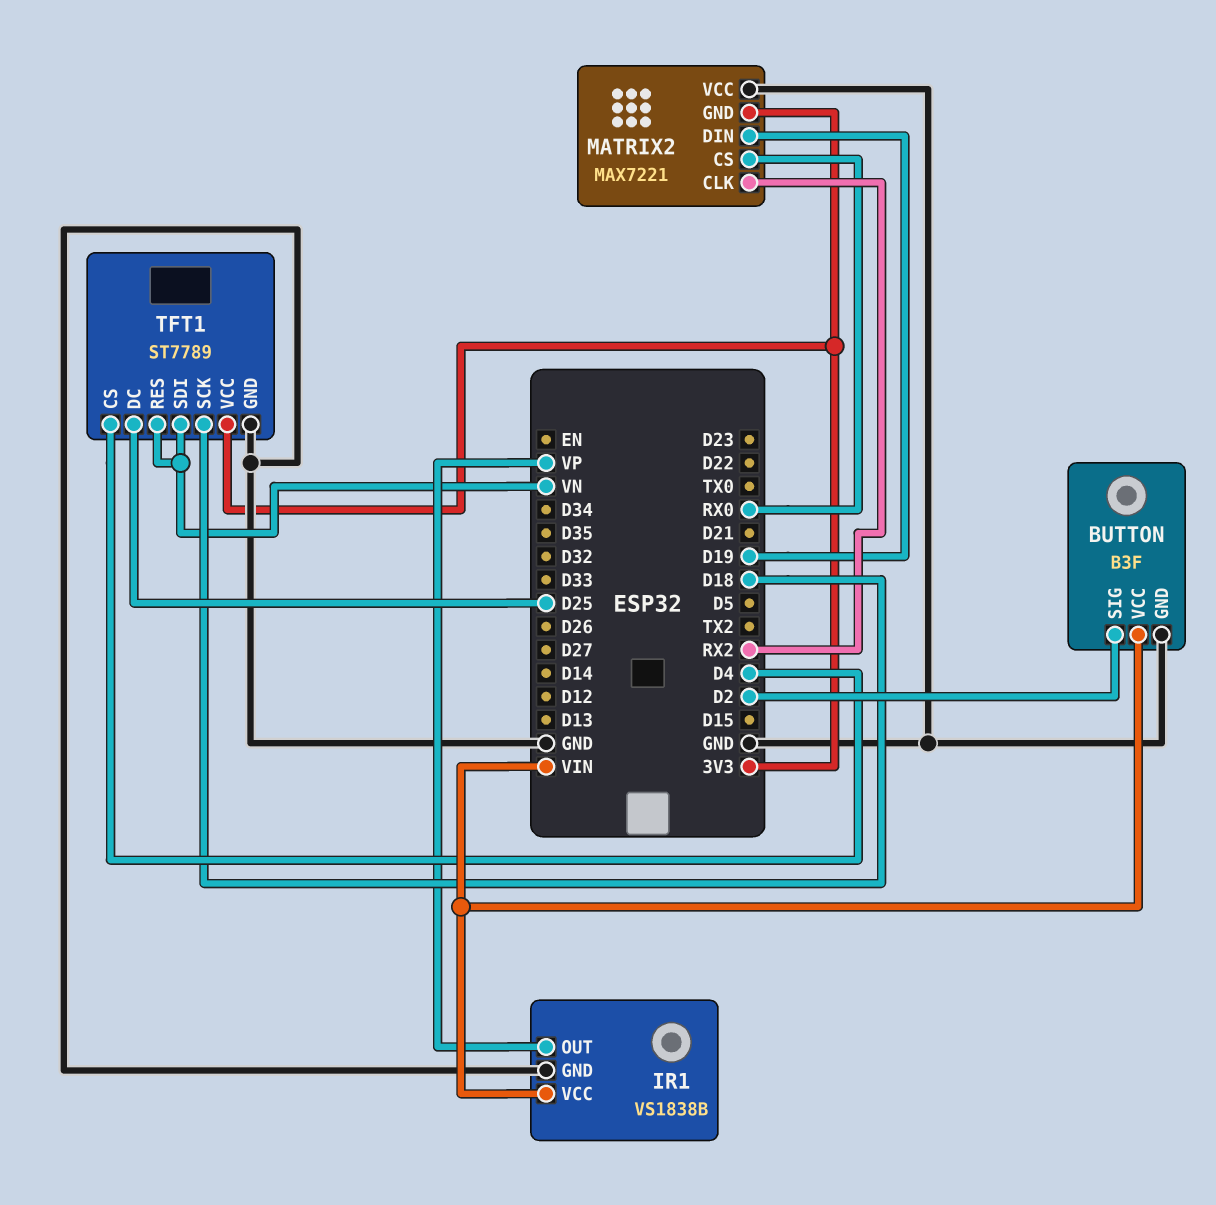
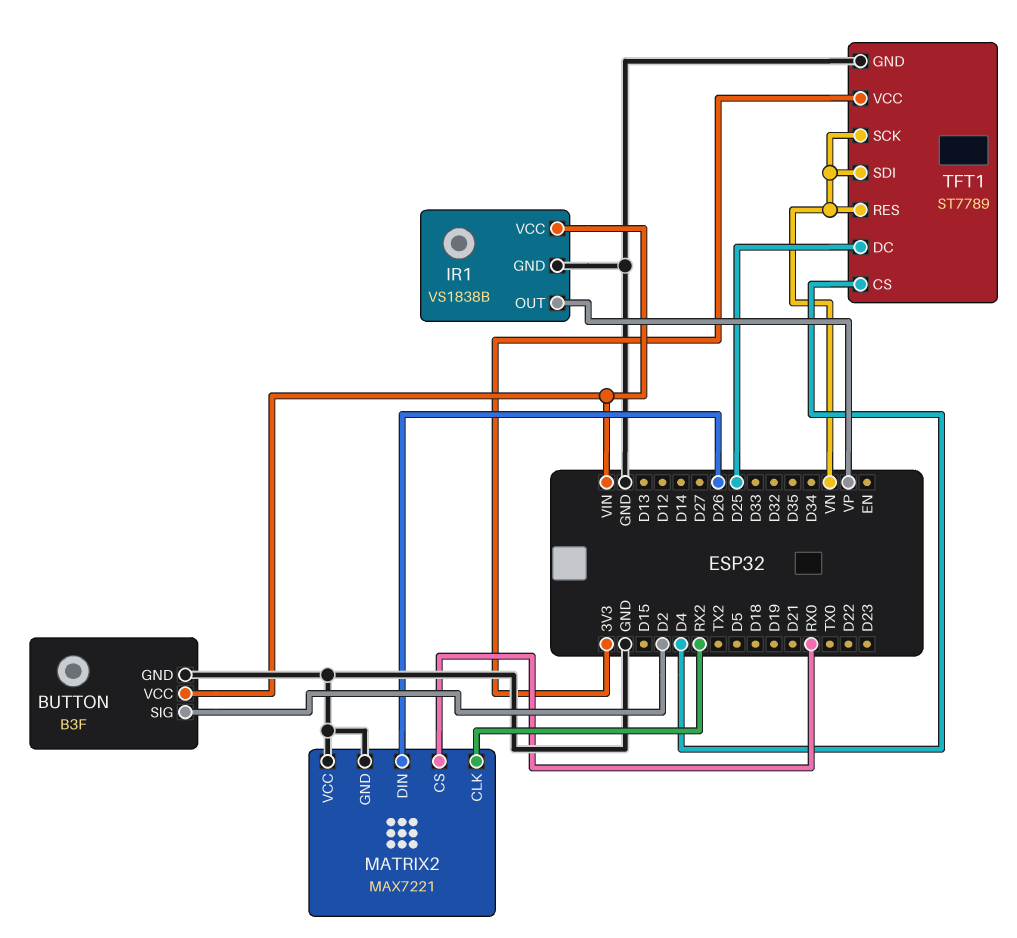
MATRIX2 pin DIN: D19 -> D26
MATRIX2 pin GND: 3V3 -> GND
TFT1 pin SCK: D18 -> VN

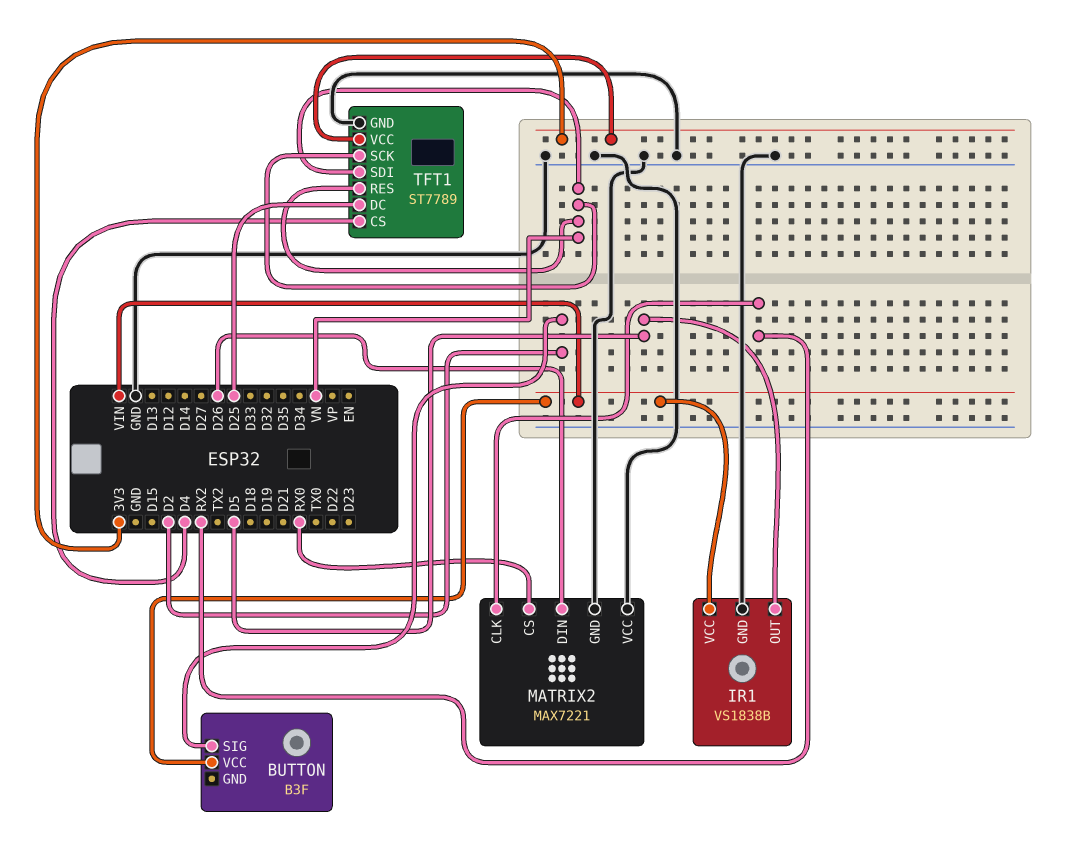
BUTTON pin GND: GND -> none
IR1 pin OUT: VP -> D5

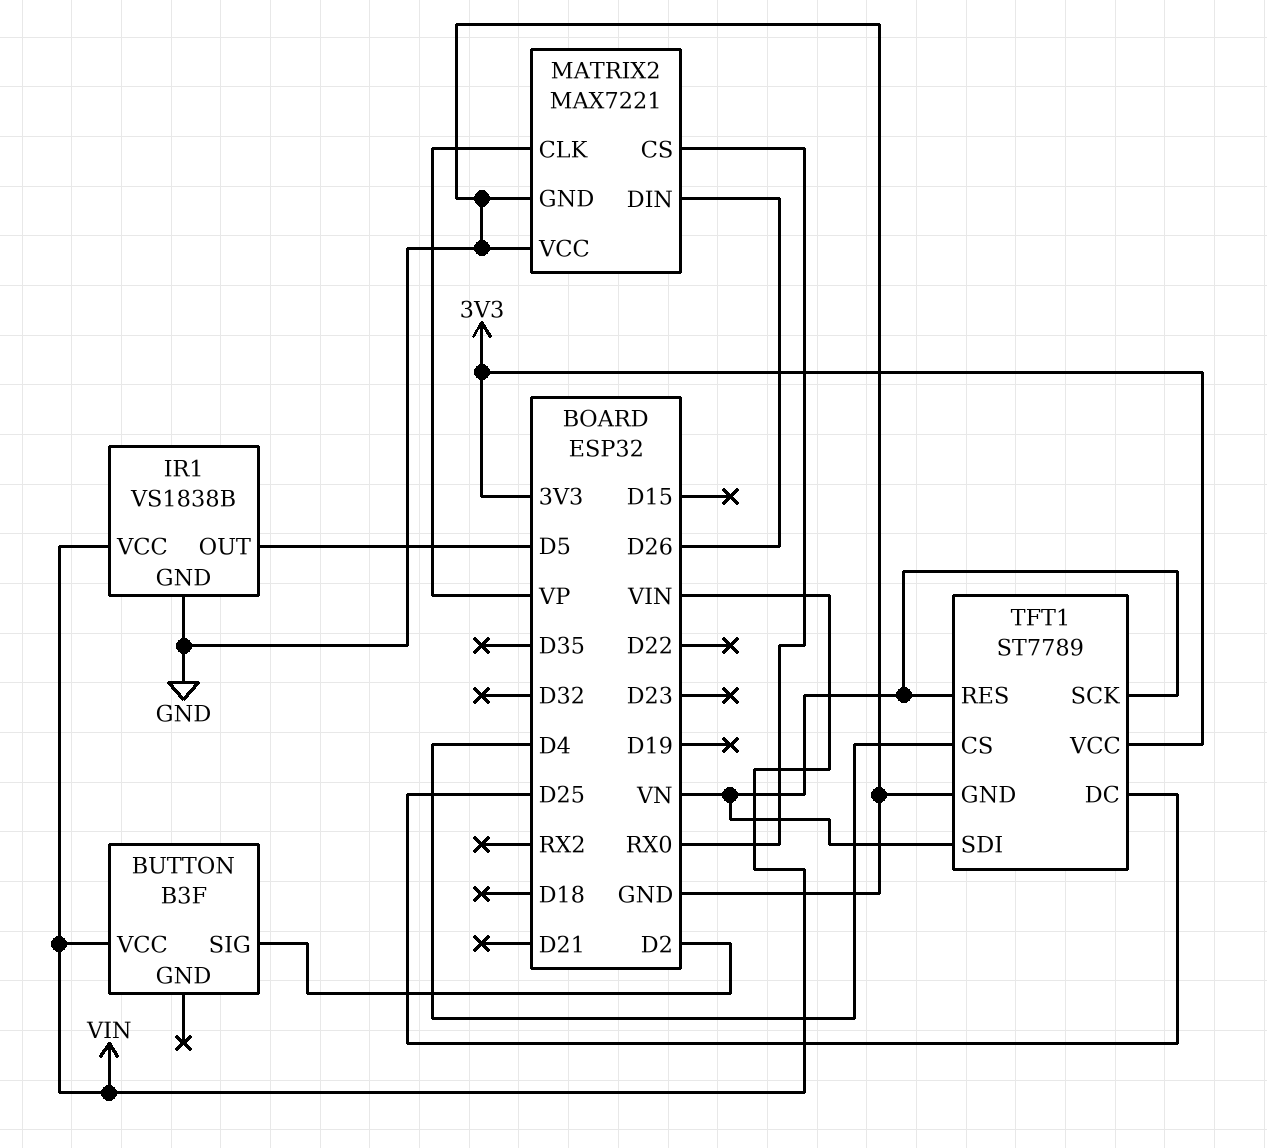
MATRIX2 pin CLK: RX2 -> VP

